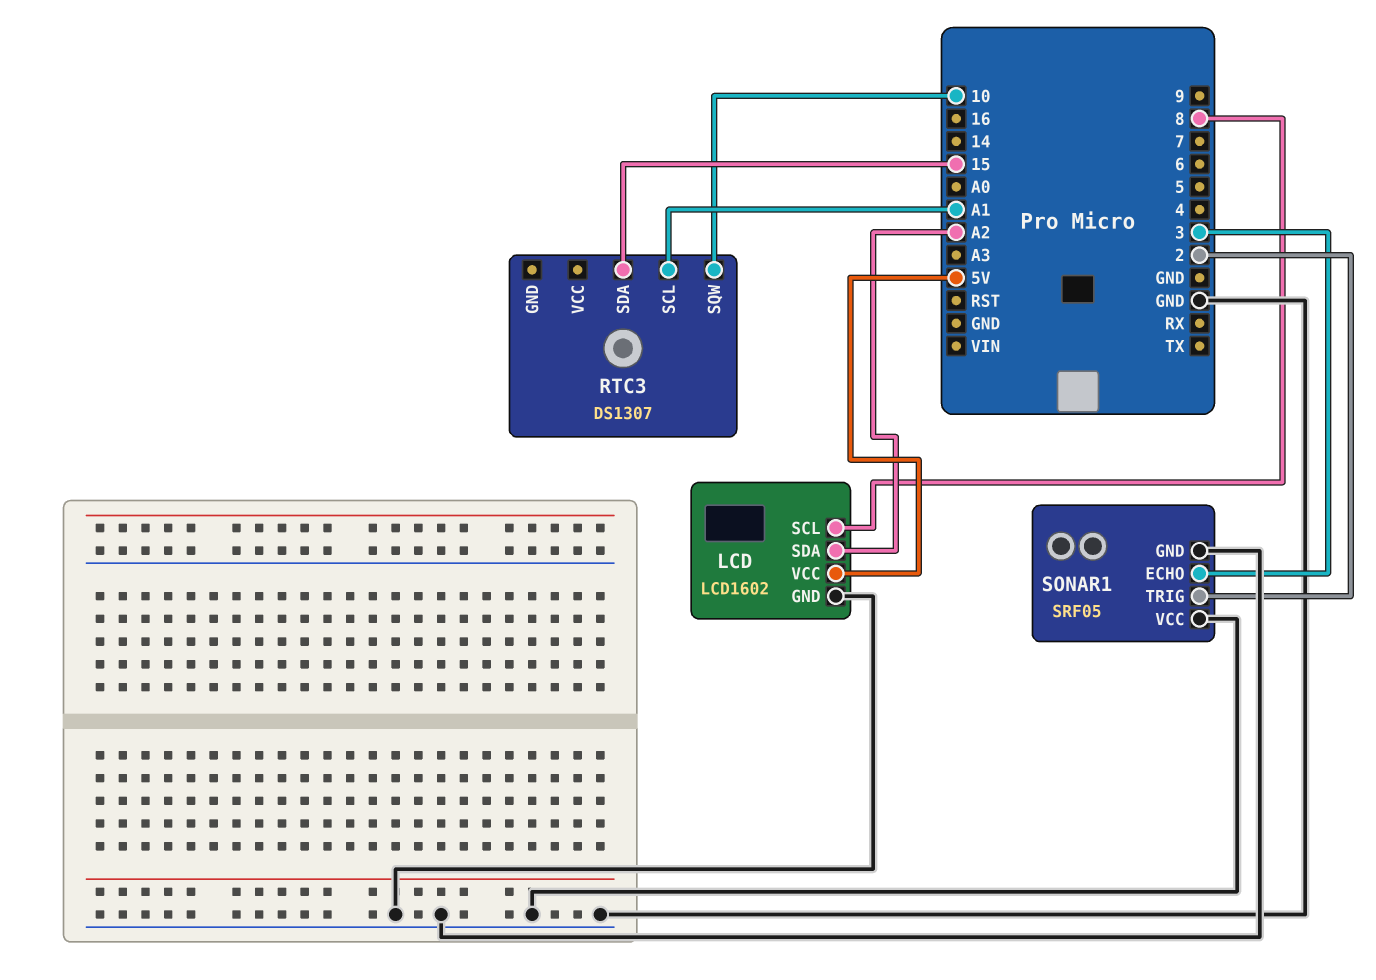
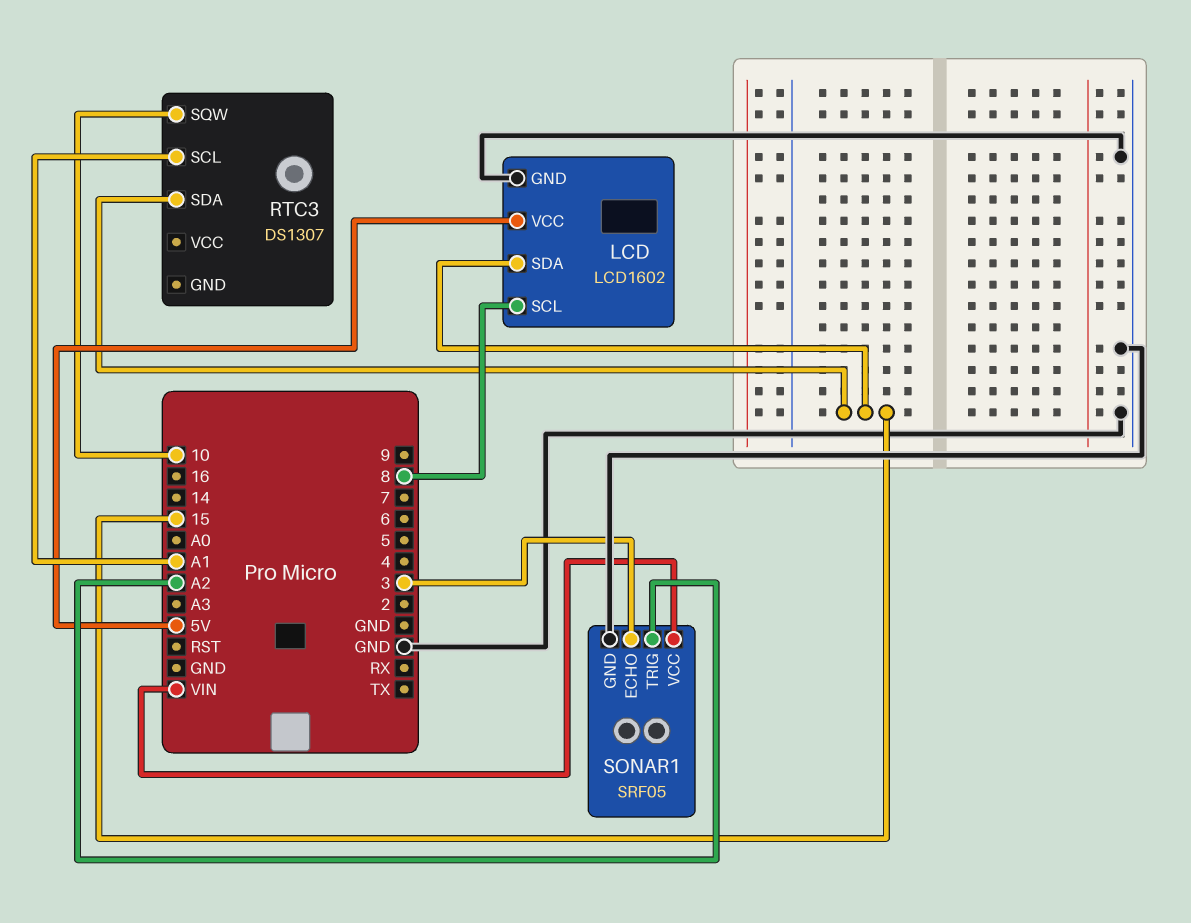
LCD pin SDA: A2 -> 15
SONAR1 pin TRIG: 2 -> A2
SONAR1 pin VCC: GND -> VIN

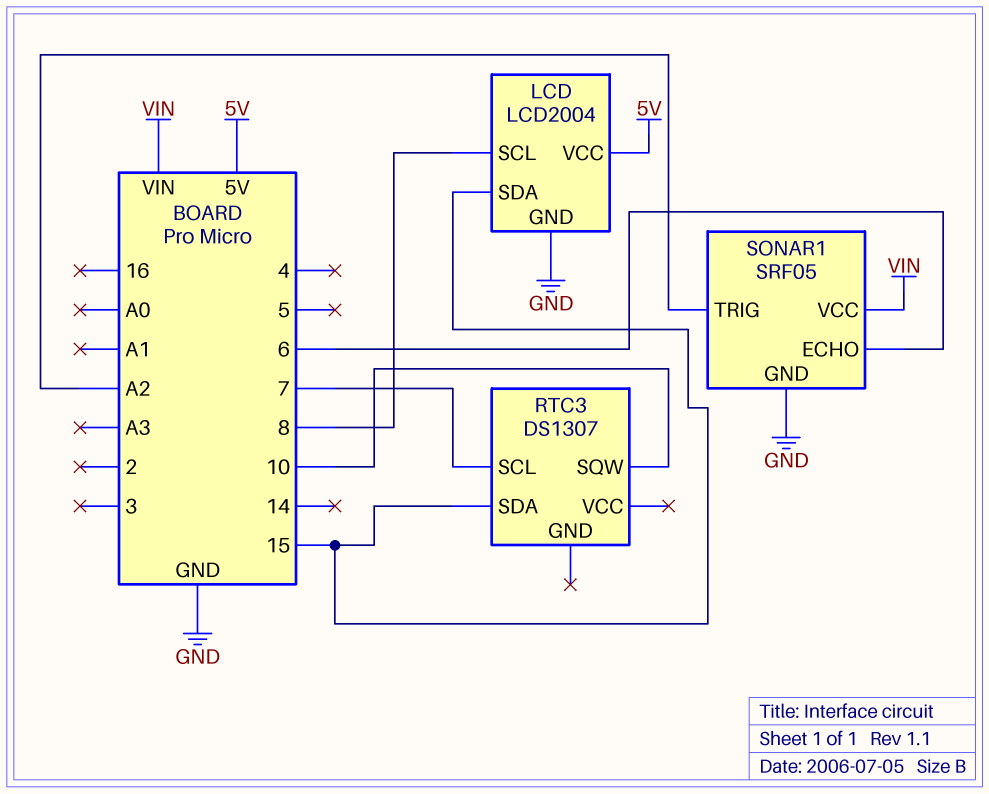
LCD: LCD1602 -> LCD2004
RTC3 pin SCL: A1 -> 7
SONAR1 pin ECHO: 3 -> 6

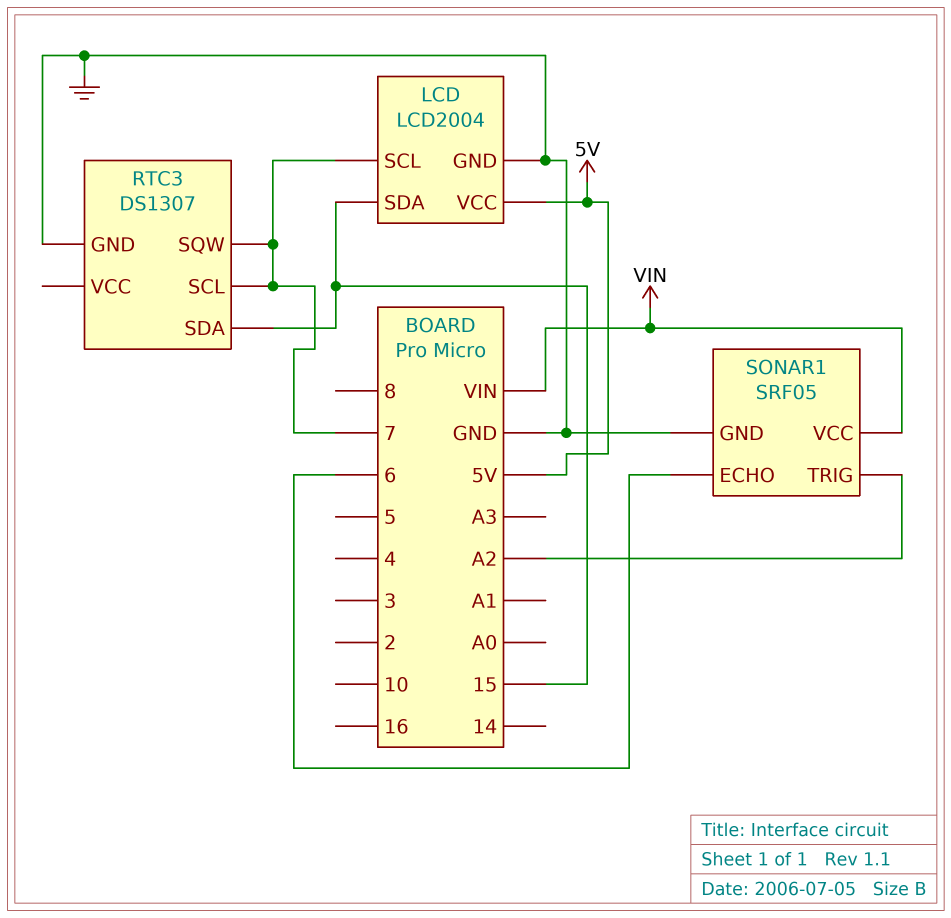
LCD pin SCL: 8 -> 7
RTC3 pin GND: none -> GND
RTC3 pin SQW: 10 -> 7

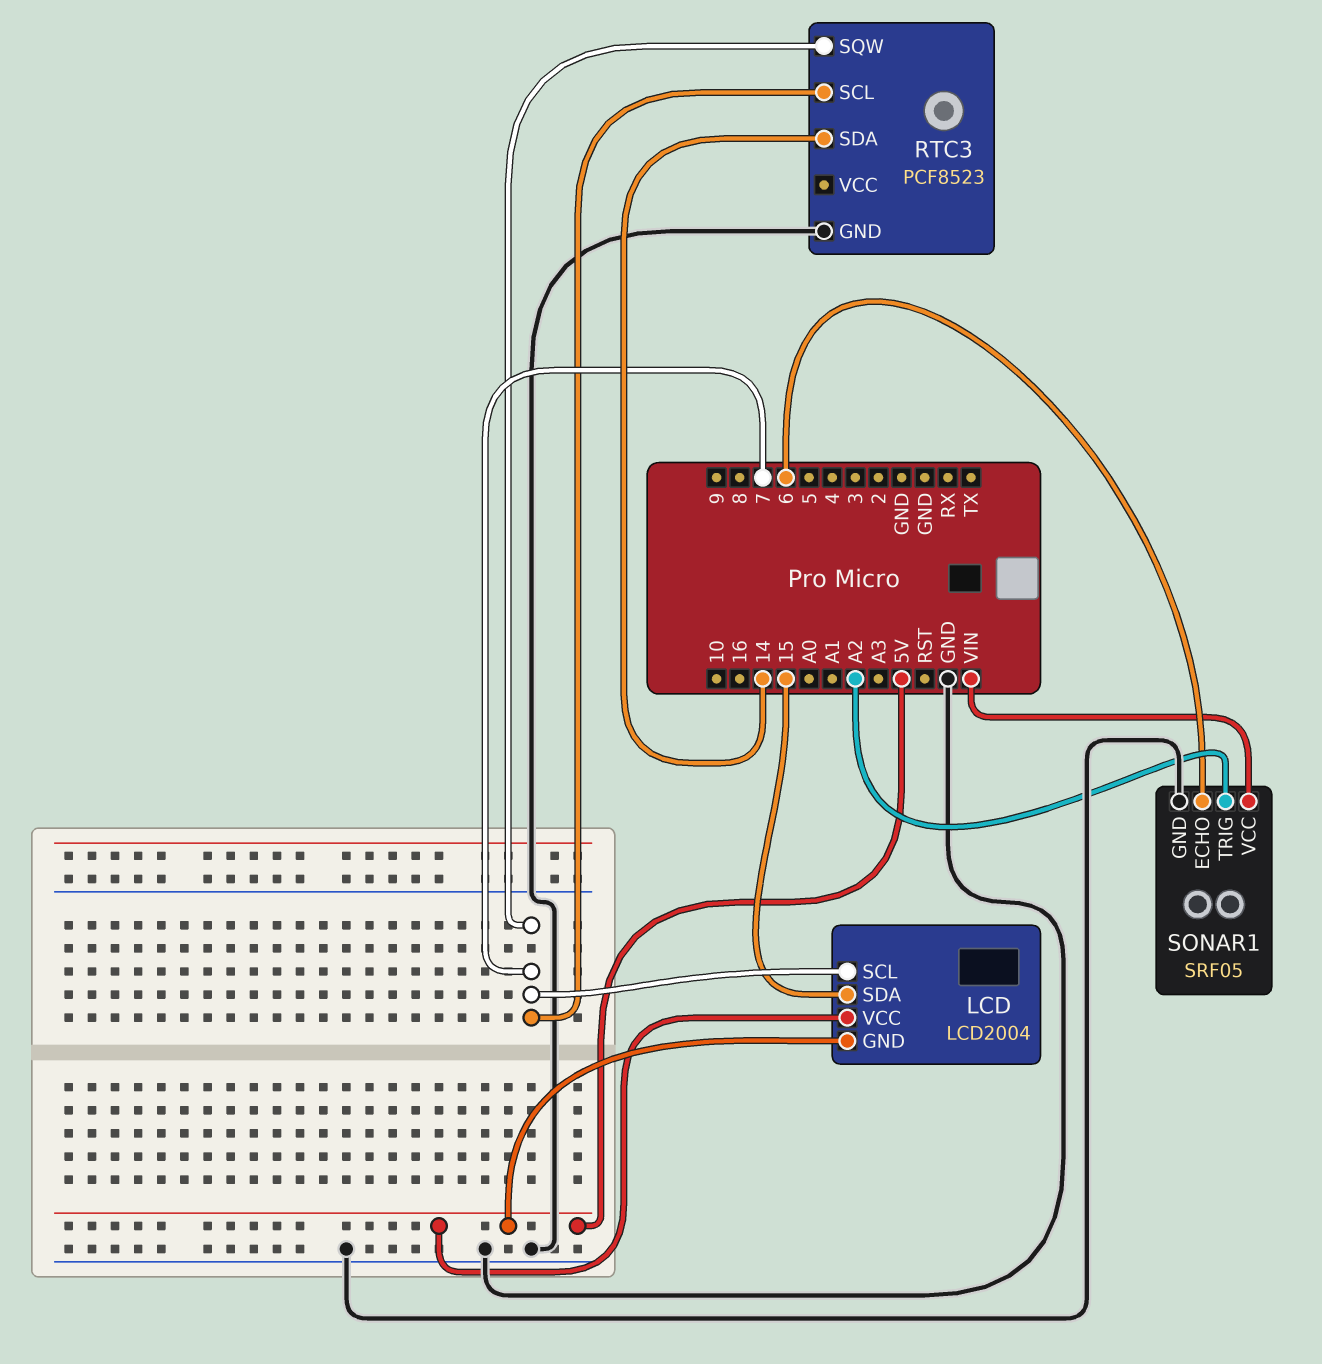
LCD pin GND: GND -> 5V
RTC3: DS1307 -> PCF8523
RTC3 pin SDA: 15 -> 14

